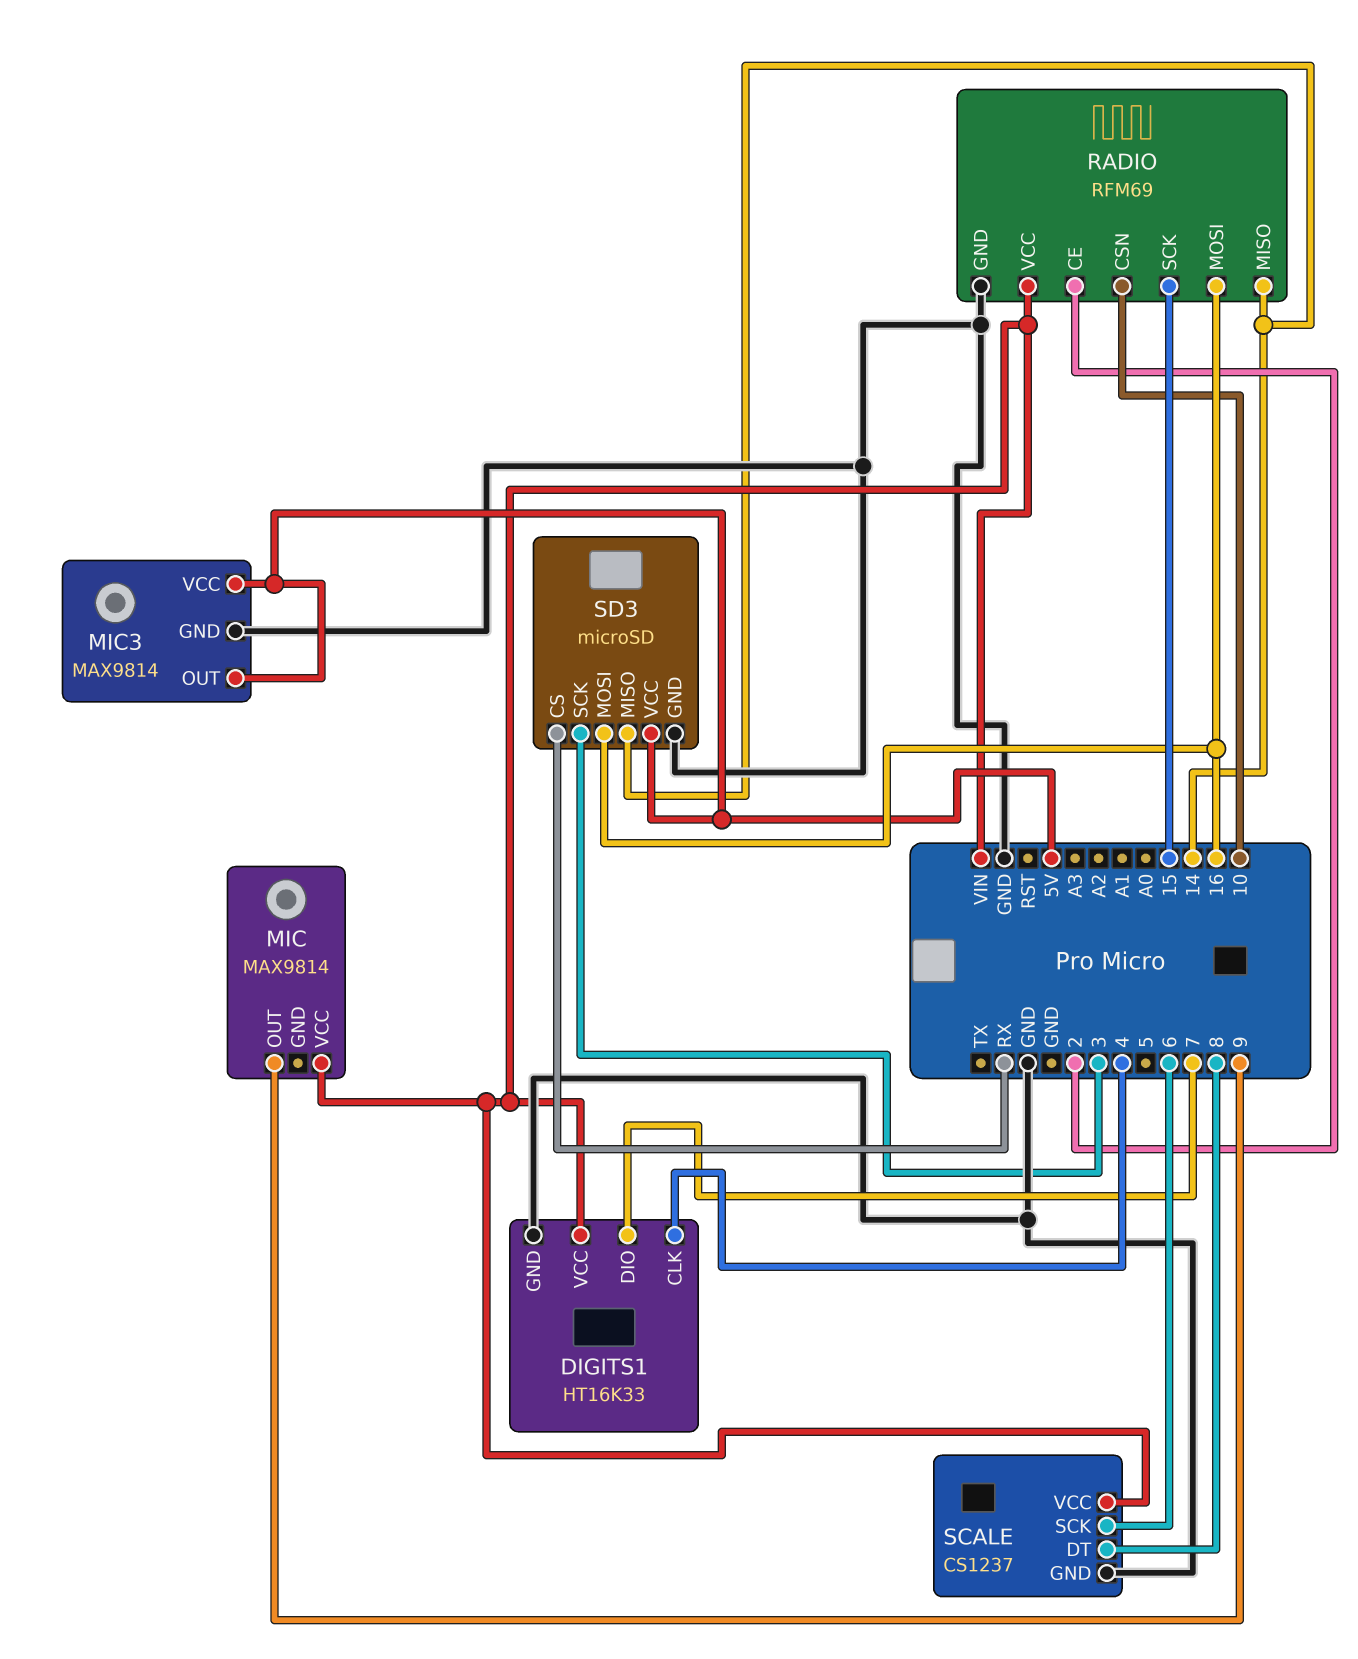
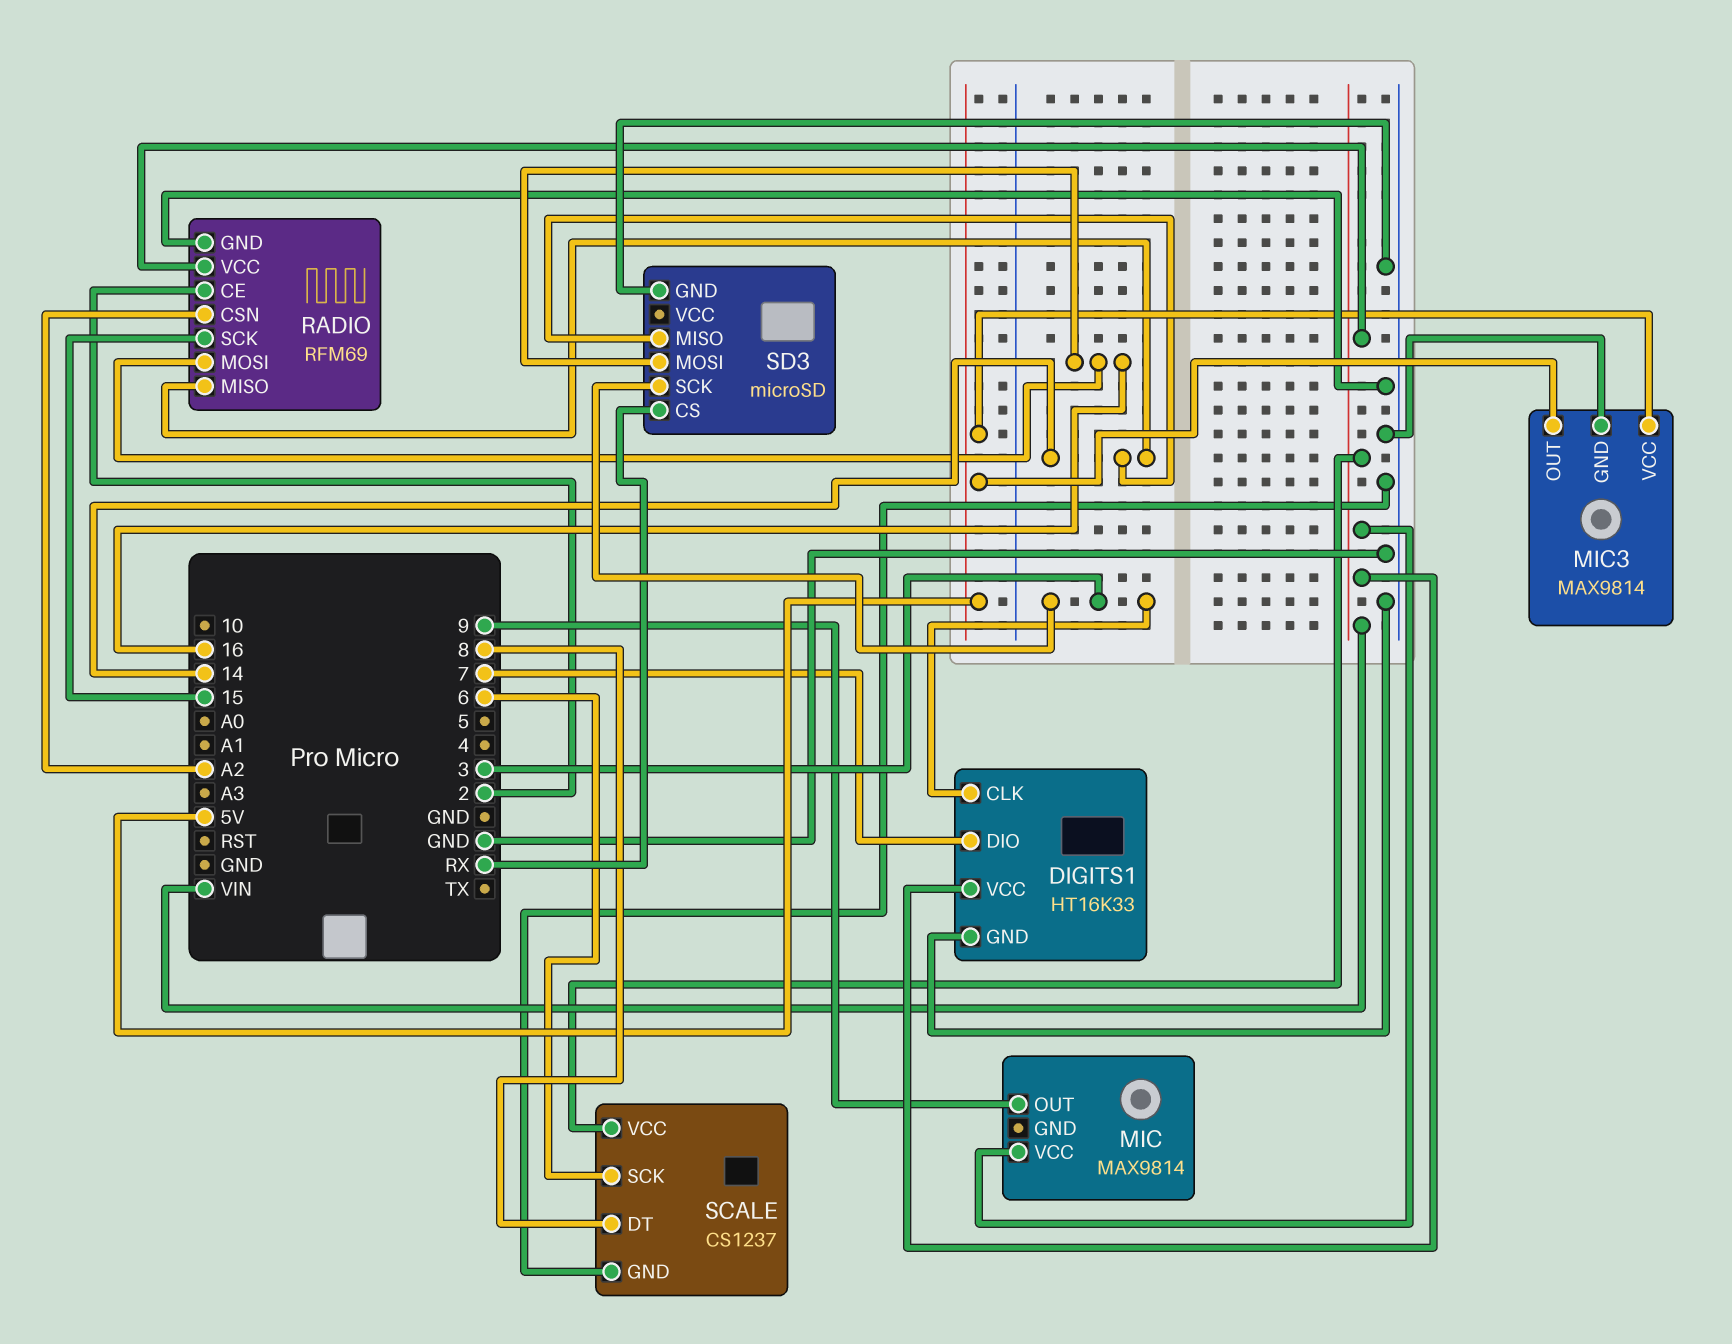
DIGITS1 pin CLK: 4 -> 3
RADIO pin CSN: 10 -> A2
SD3 pin VCC: 5V -> none

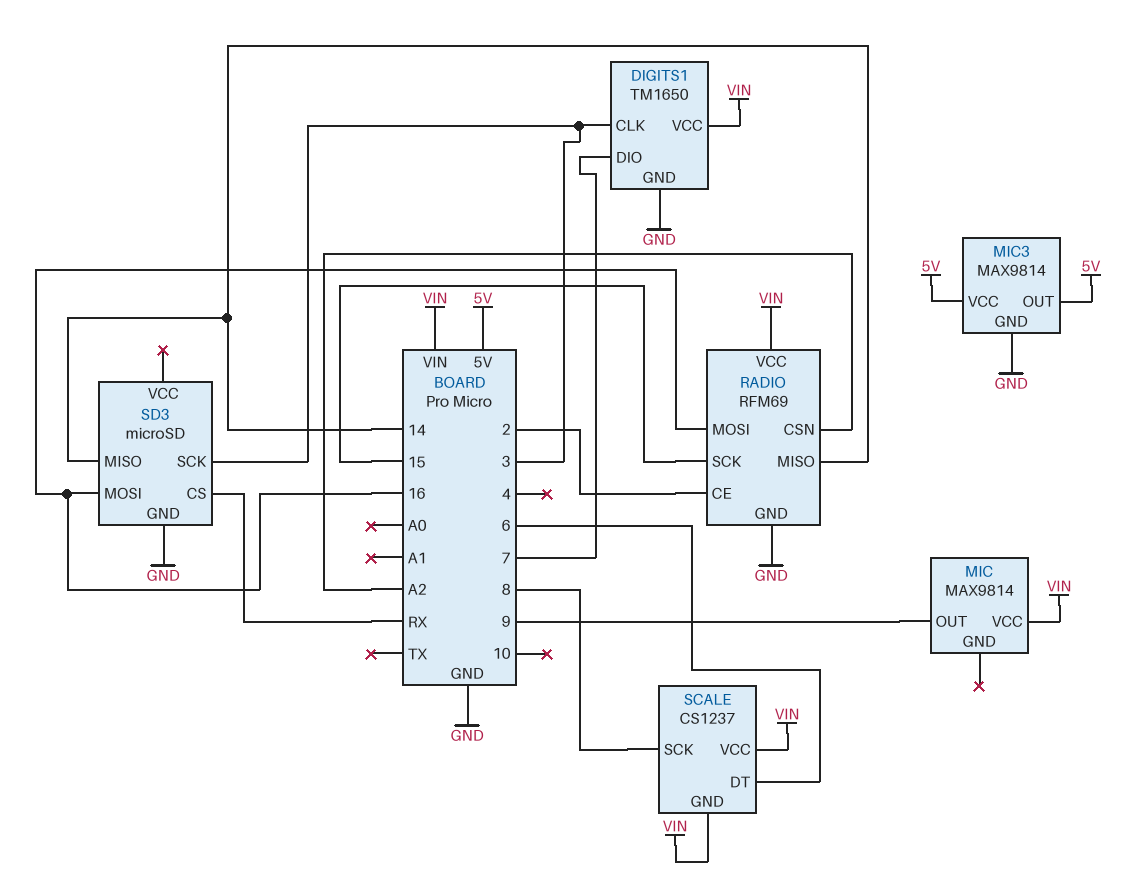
DIGITS1: HT16K33 -> TM1650
SCALE pin DT: 8 -> 6
SCALE pin GND: GND -> VIN
SCALE pin SCK: 6 -> 8

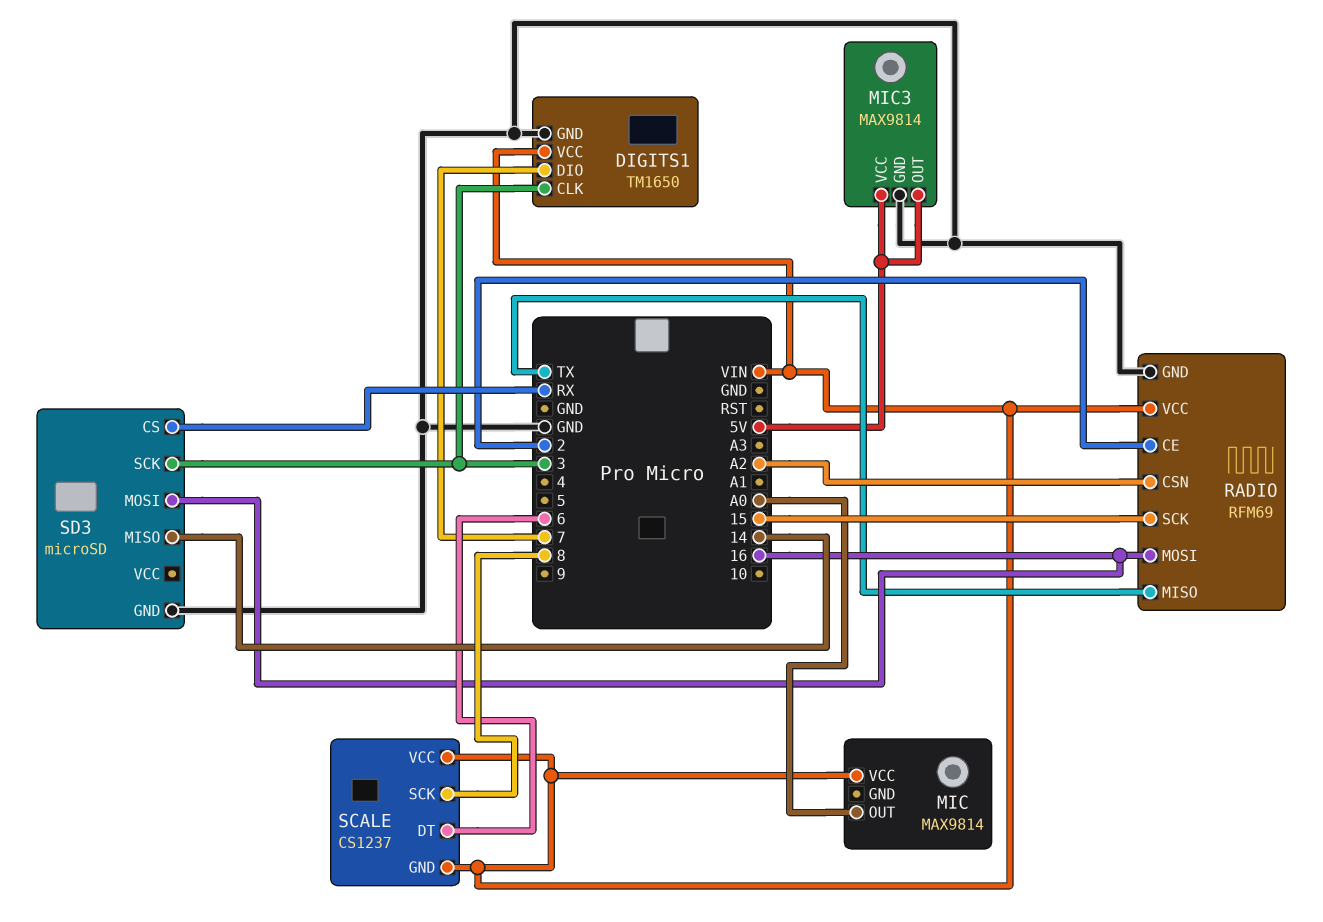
MIC pin OUT: 9 -> A0
RADIO pin MISO: 14 -> TX

